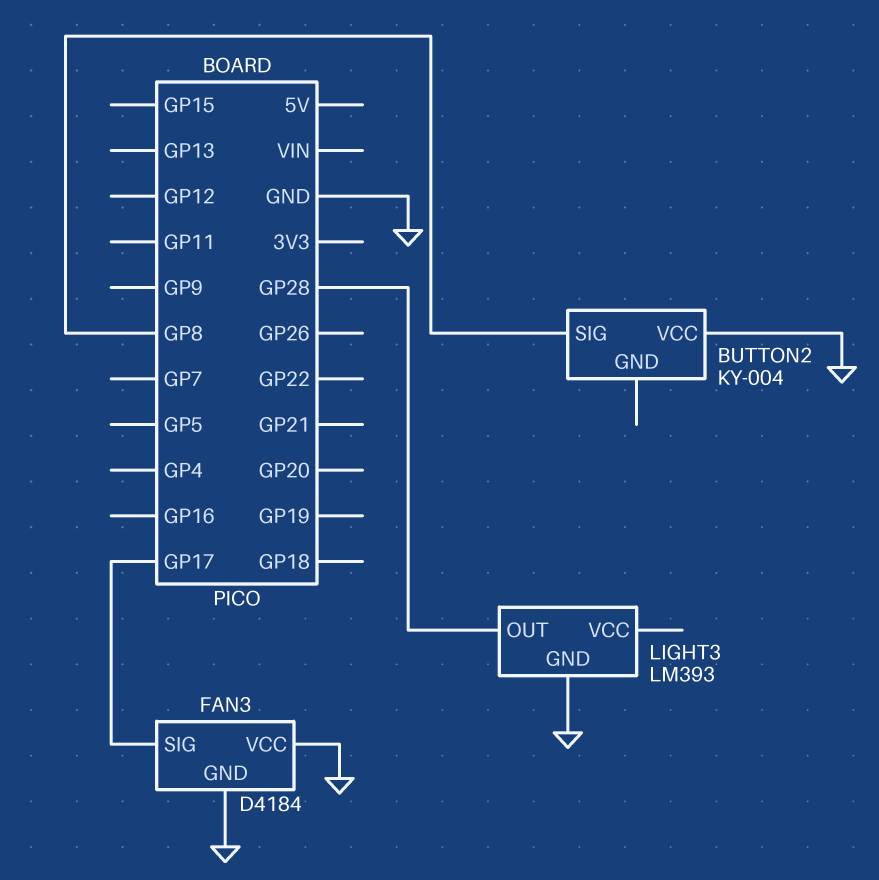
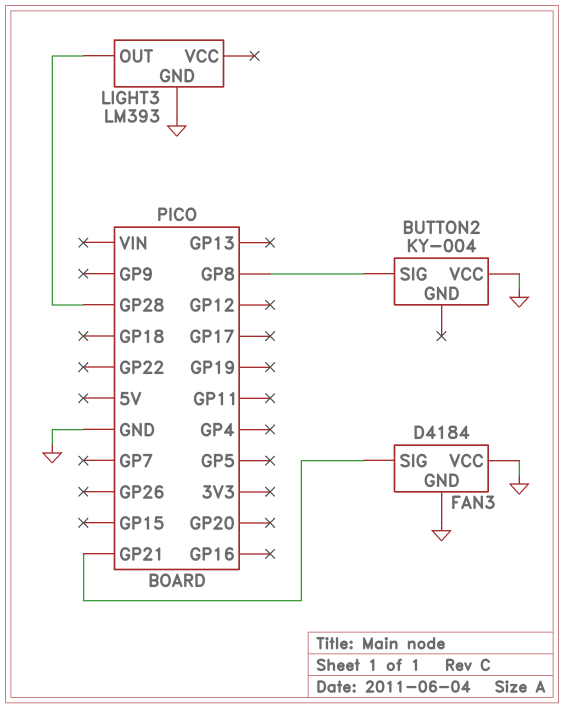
FAN3 pin SIG: GP17 -> GP21

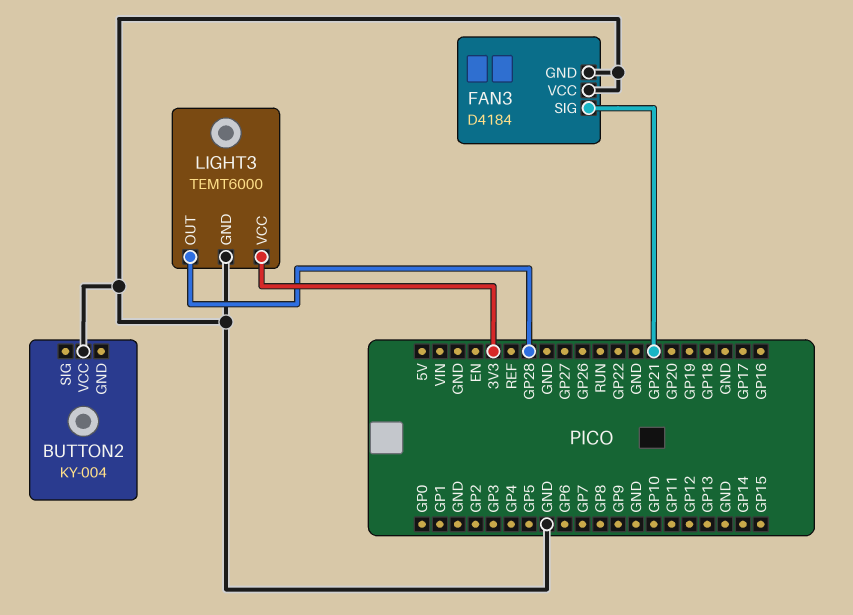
BUTTON2 pin SIG: GP8 -> none
LIGHT3: LM393 -> TEMT6000
LIGHT3 pin VCC: none -> 3V3

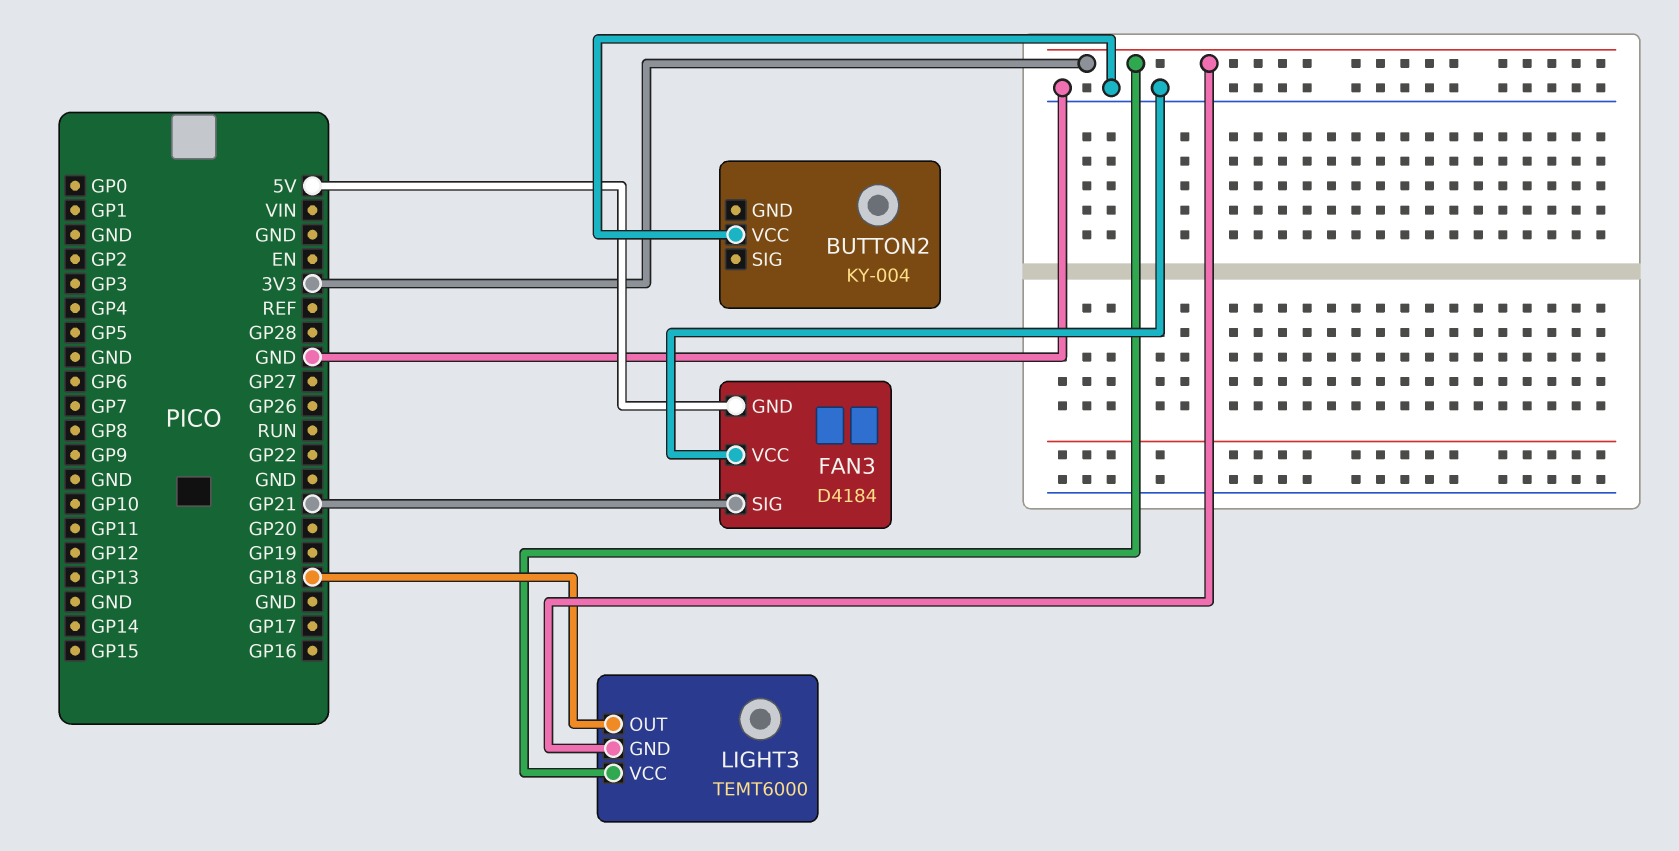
FAN3 pin GND: GND -> 5V
LIGHT3 pin GND: GND -> 3V3
LIGHT3 pin OUT: GP28 -> GP18

